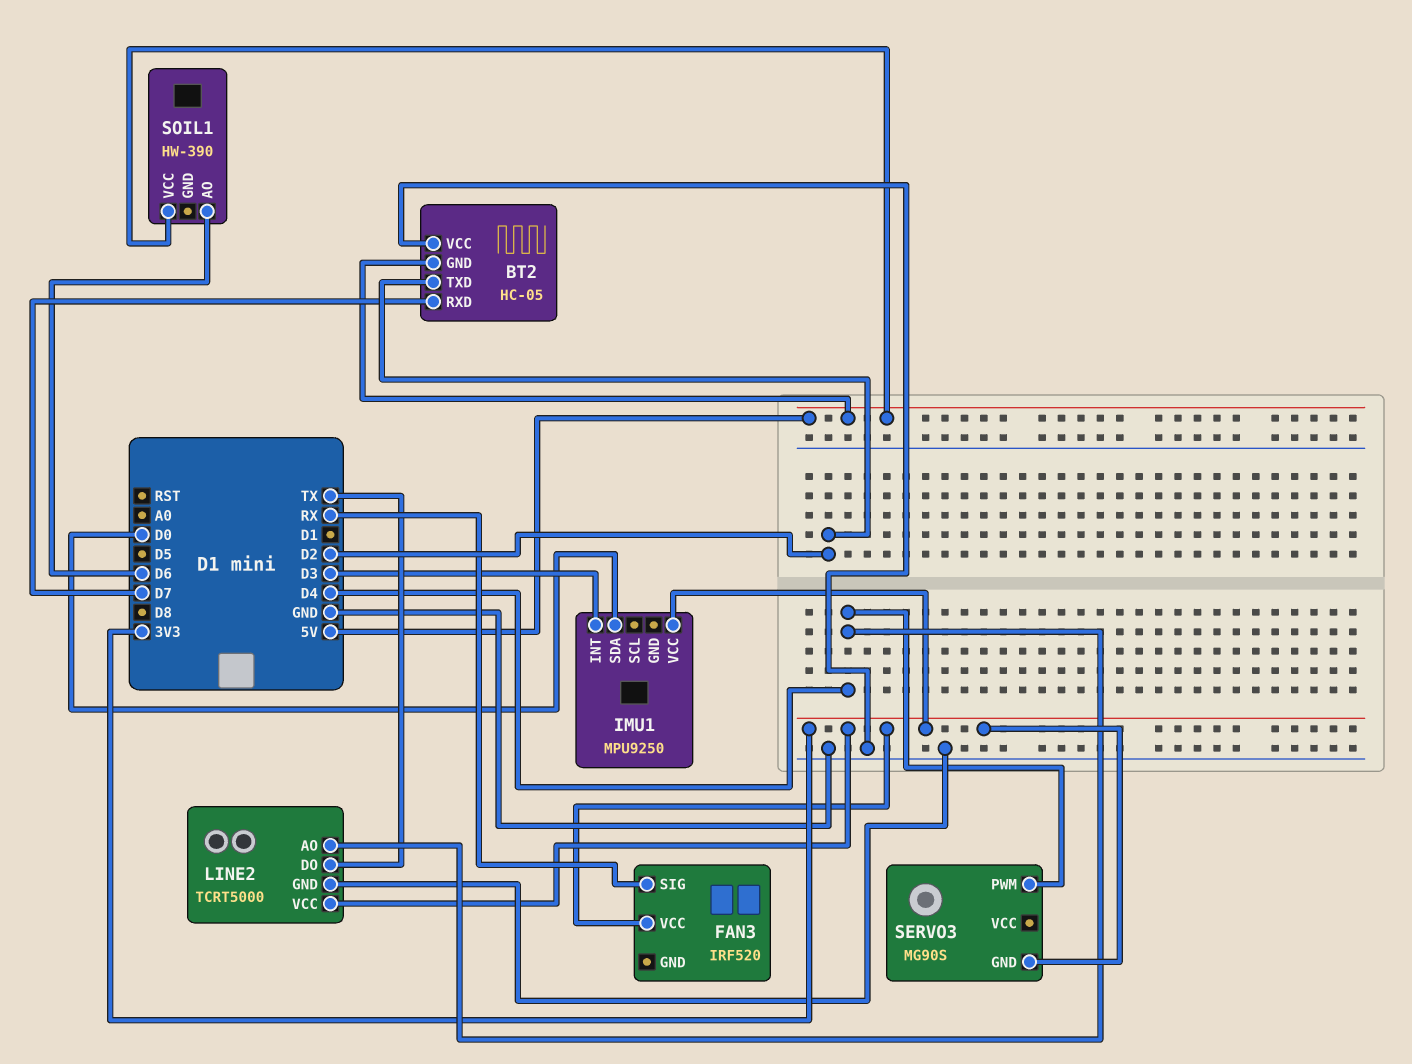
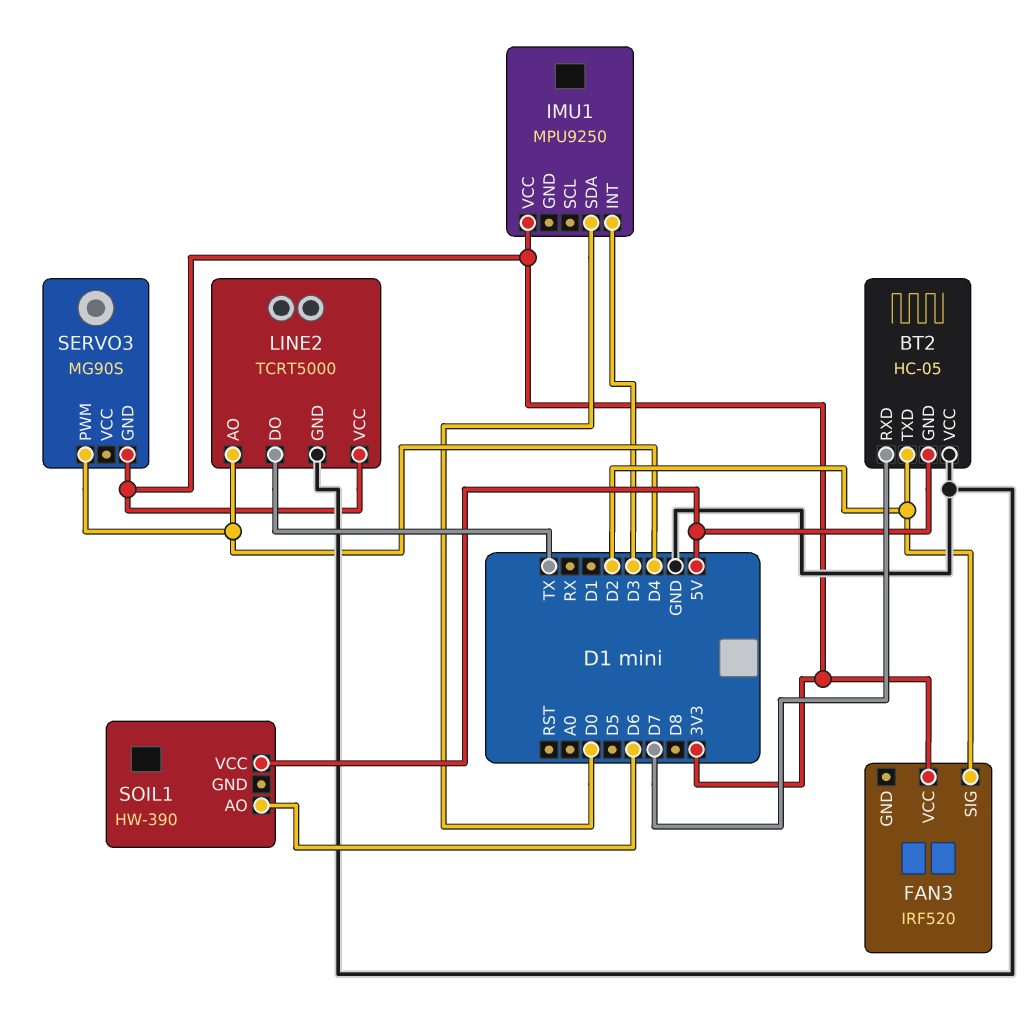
FAN3 pin SIG: RX -> D2

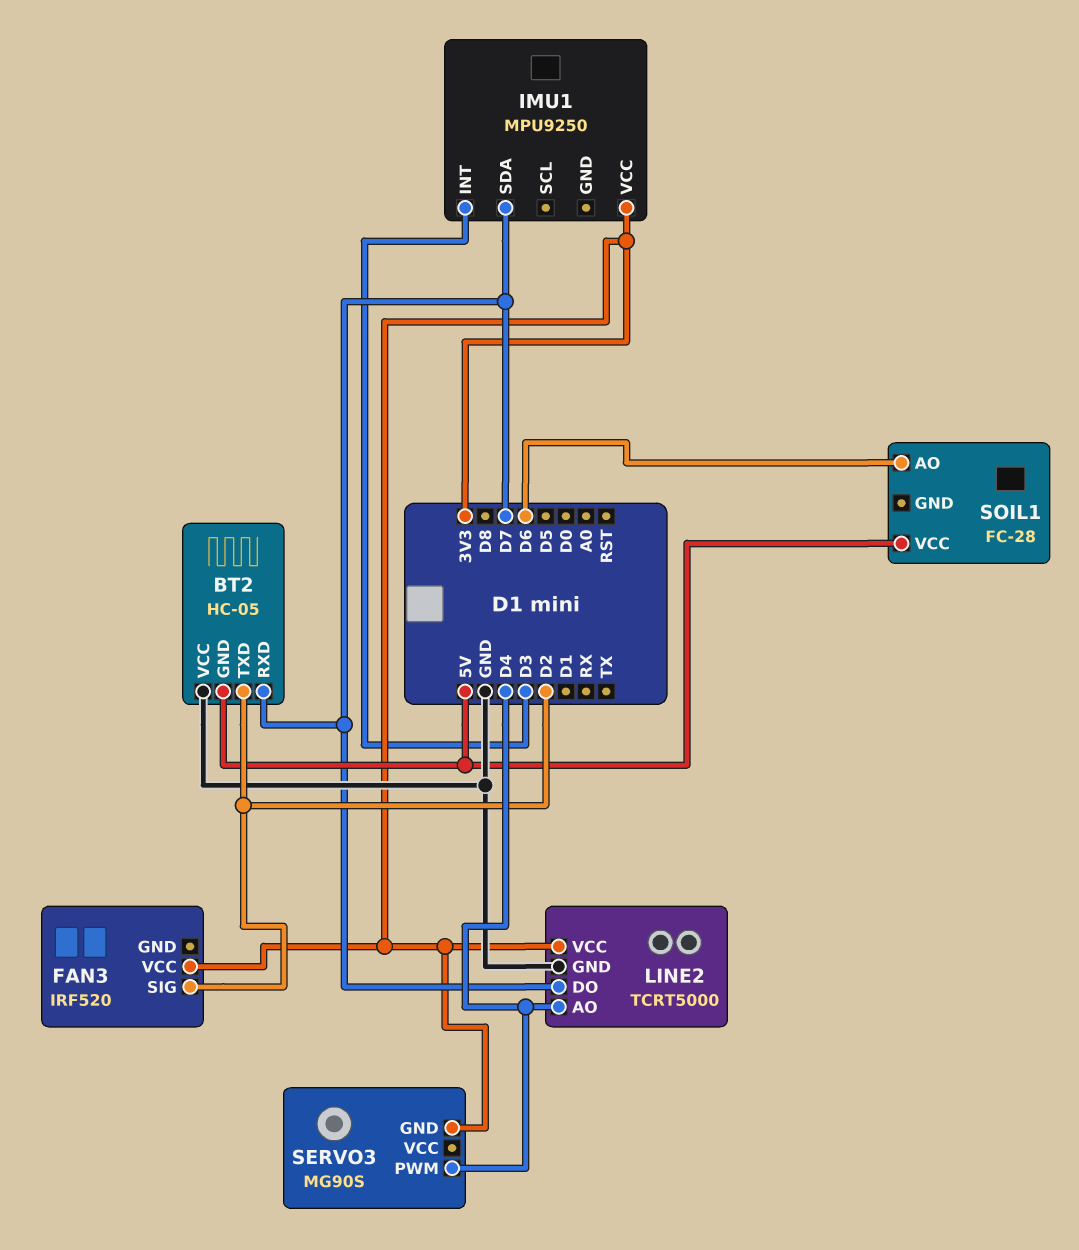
IMU1 pin SDA: D0 -> D7
LINE2 pin DO: TX -> D7
SOIL1: HW-390 -> FC-28

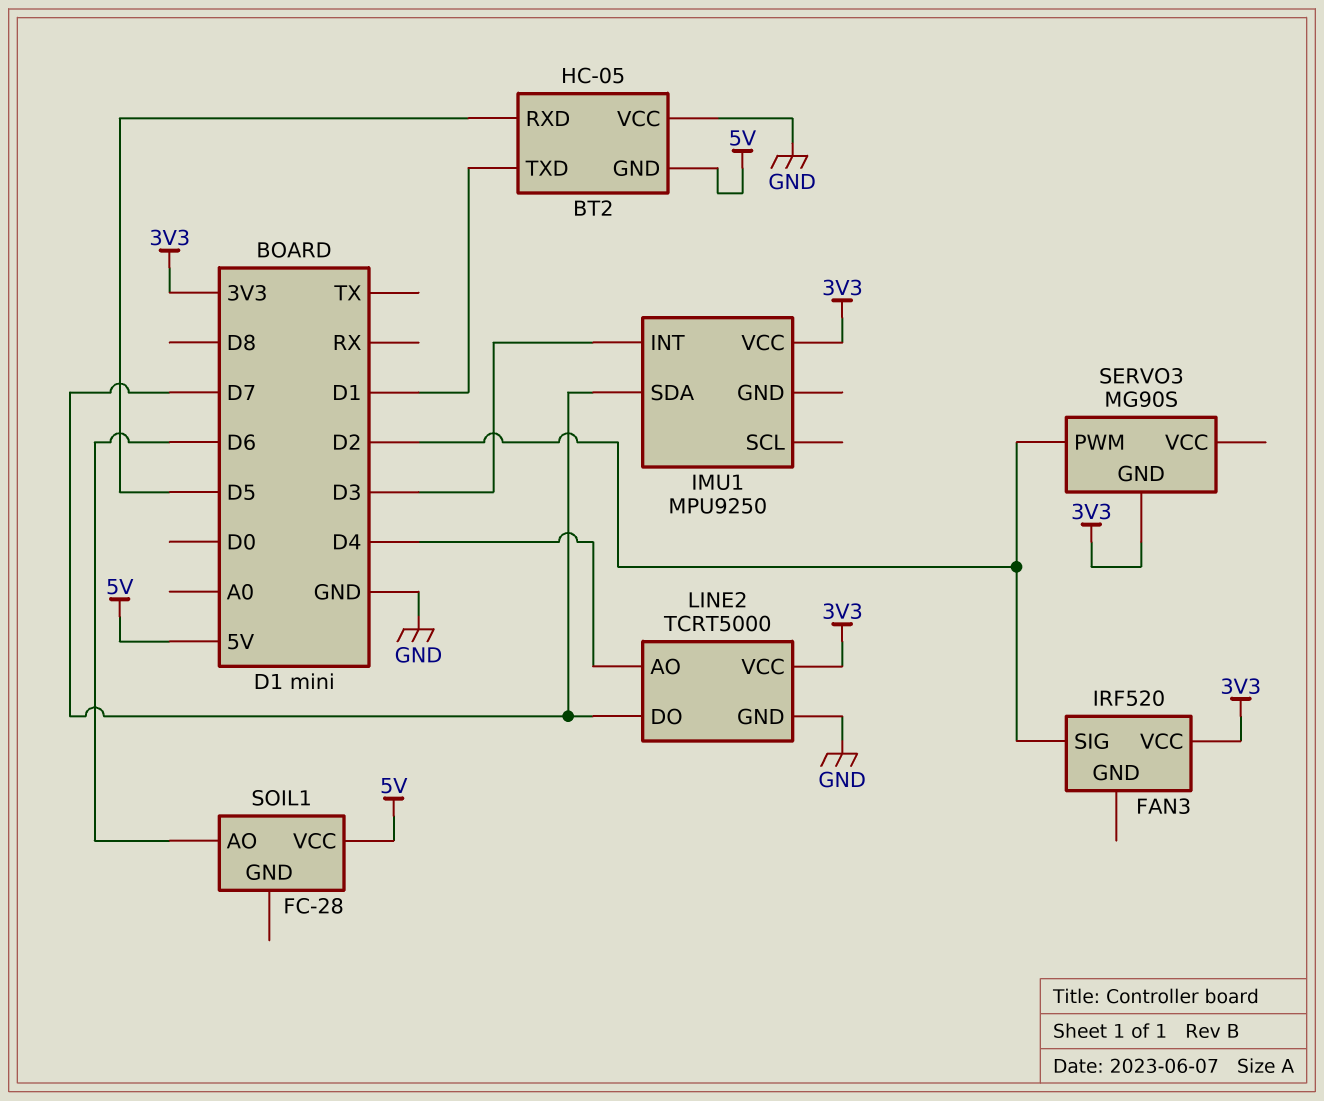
BT2 pin RXD: D7 -> D5
BT2 pin TXD: D2 -> D1
SERVO3 pin PWM: D4 -> D2

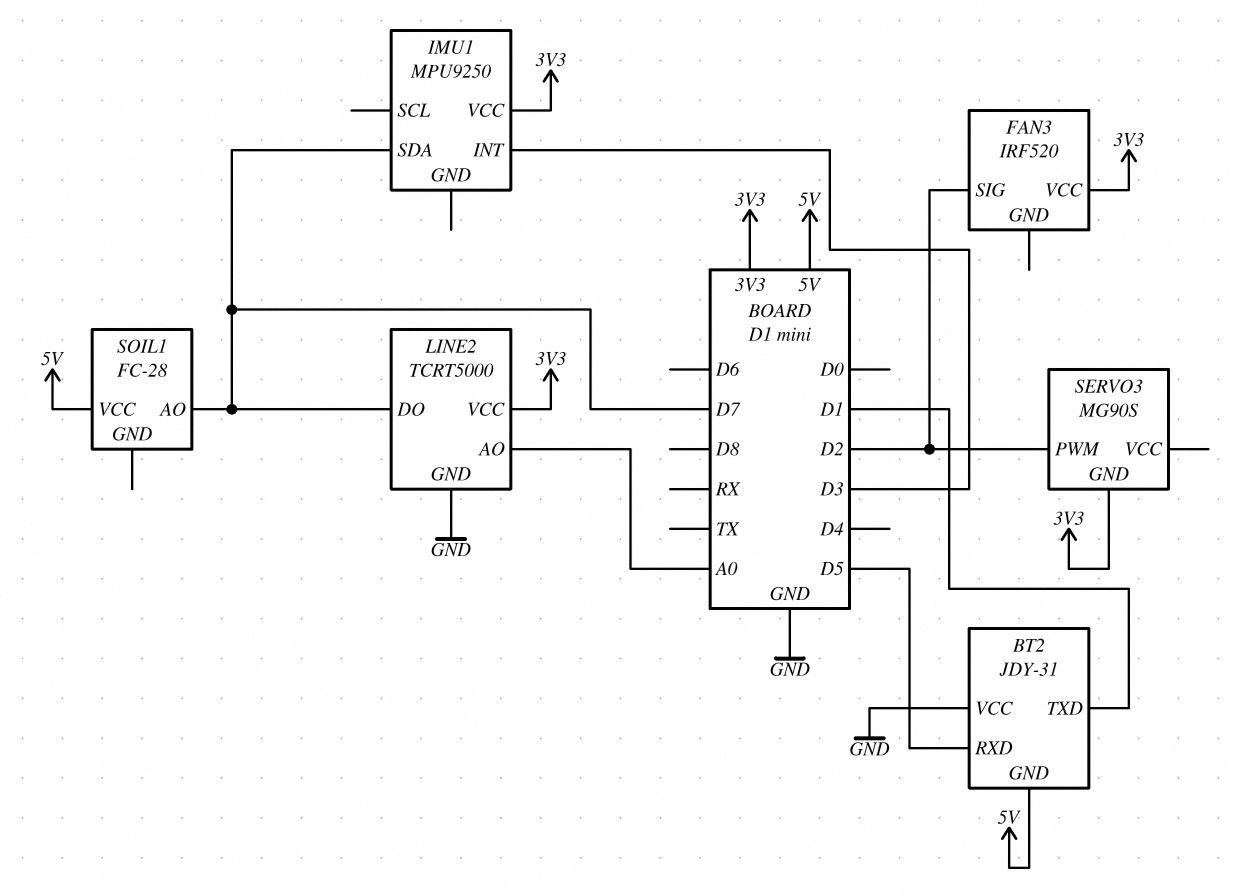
BT2: HC-05 -> JDY-31
LINE2 pin AO: D4 -> A0
SOIL1 pin AO: D6 -> D7

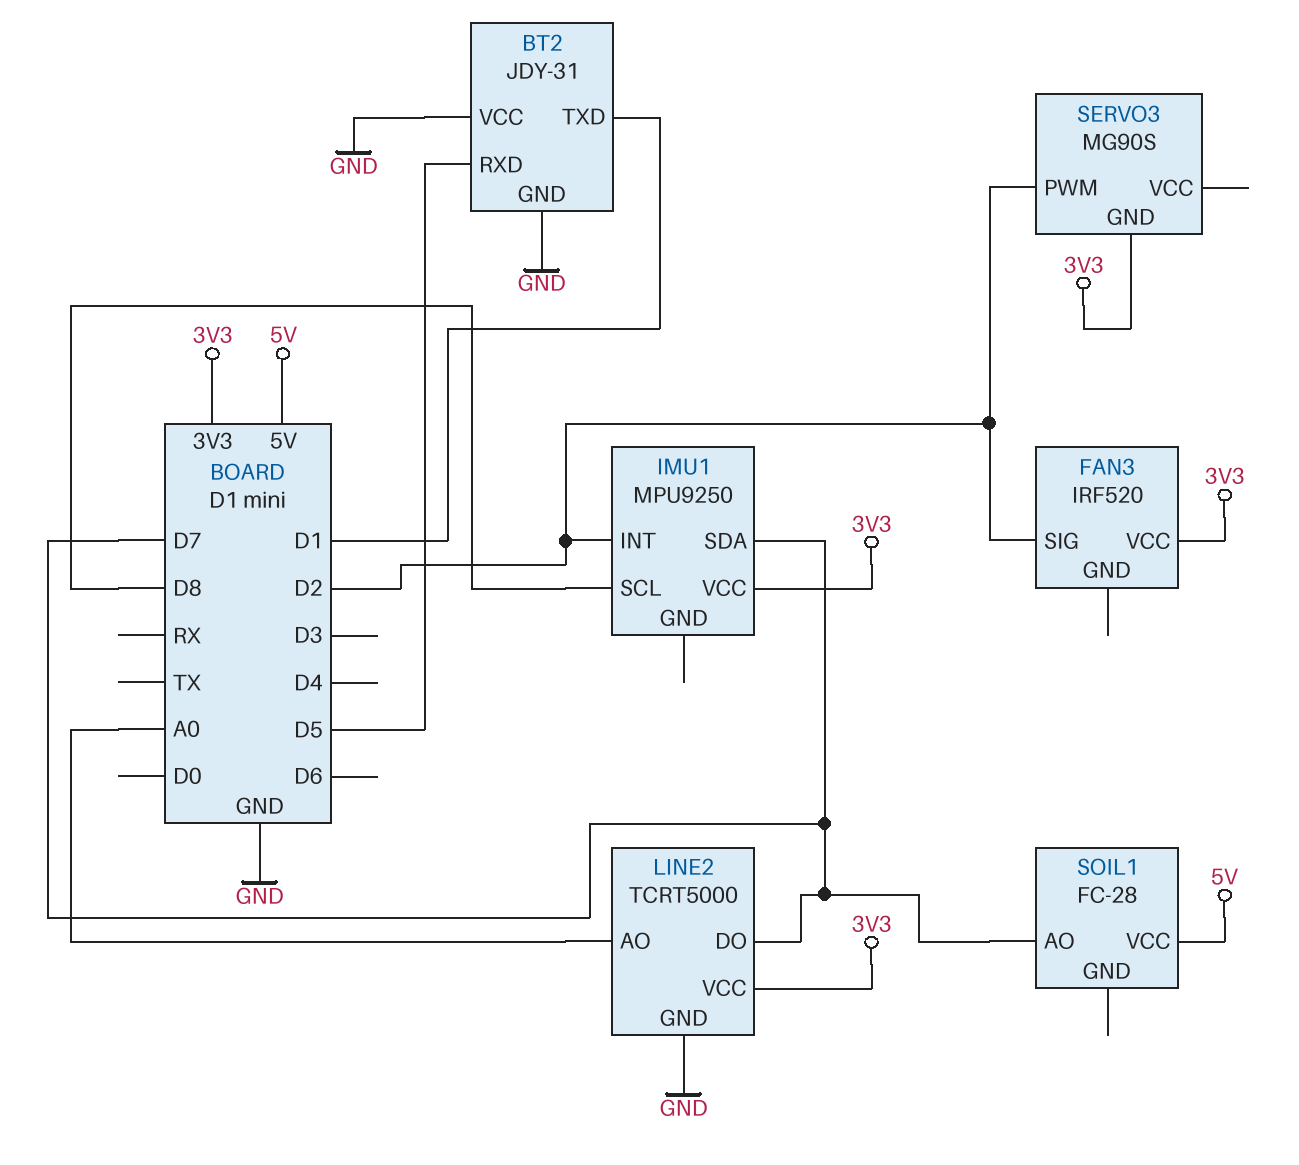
BT2 pin GND: 5V -> GND
IMU1 pin INT: D3 -> D2
IMU1 pin SCL: none -> D8

